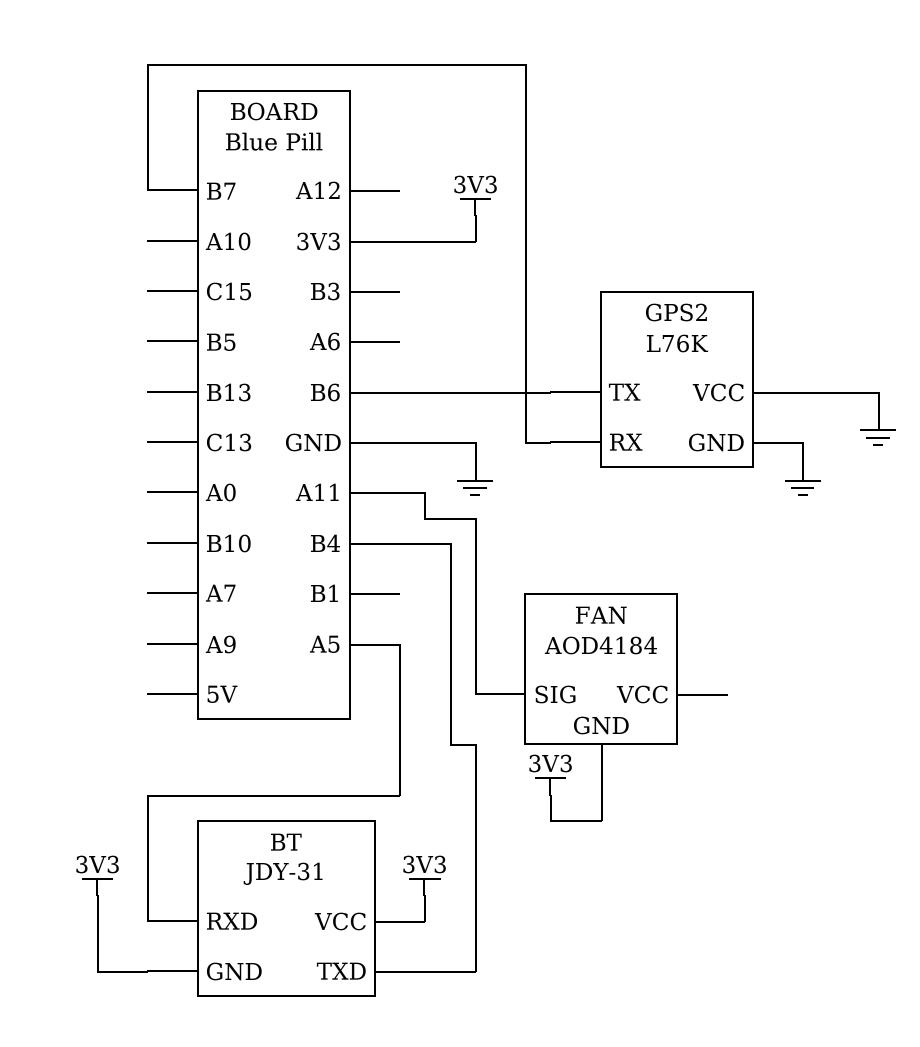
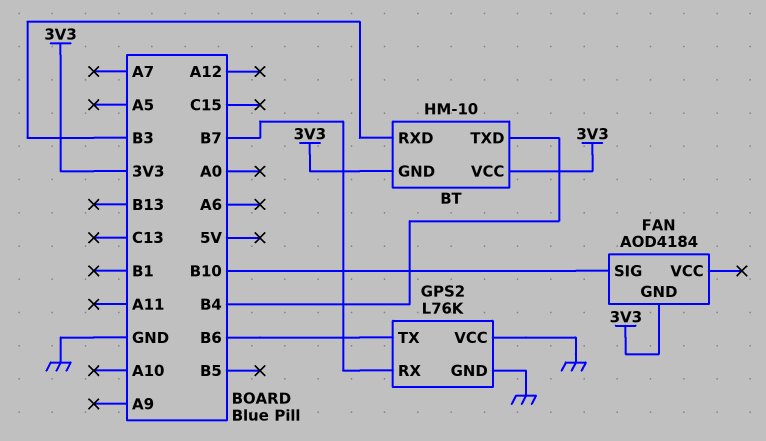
BT: JDY-31 -> HM-10
BT pin RXD: A5 -> B3
FAN pin SIG: A11 -> B10

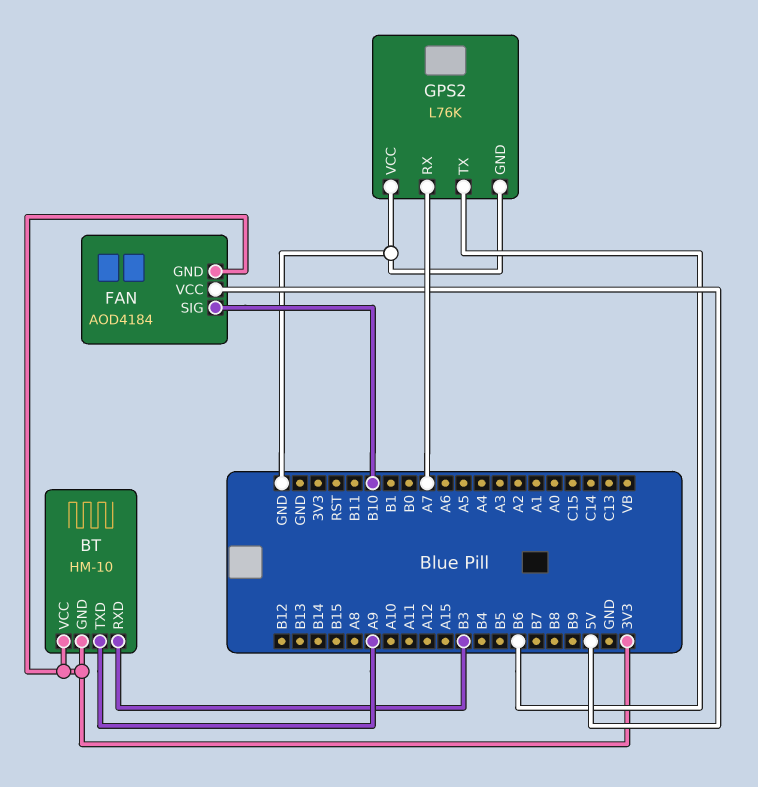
BT pin TXD: B4 -> A9
FAN pin VCC: none -> 5V
GPS2 pin RX: B7 -> A7

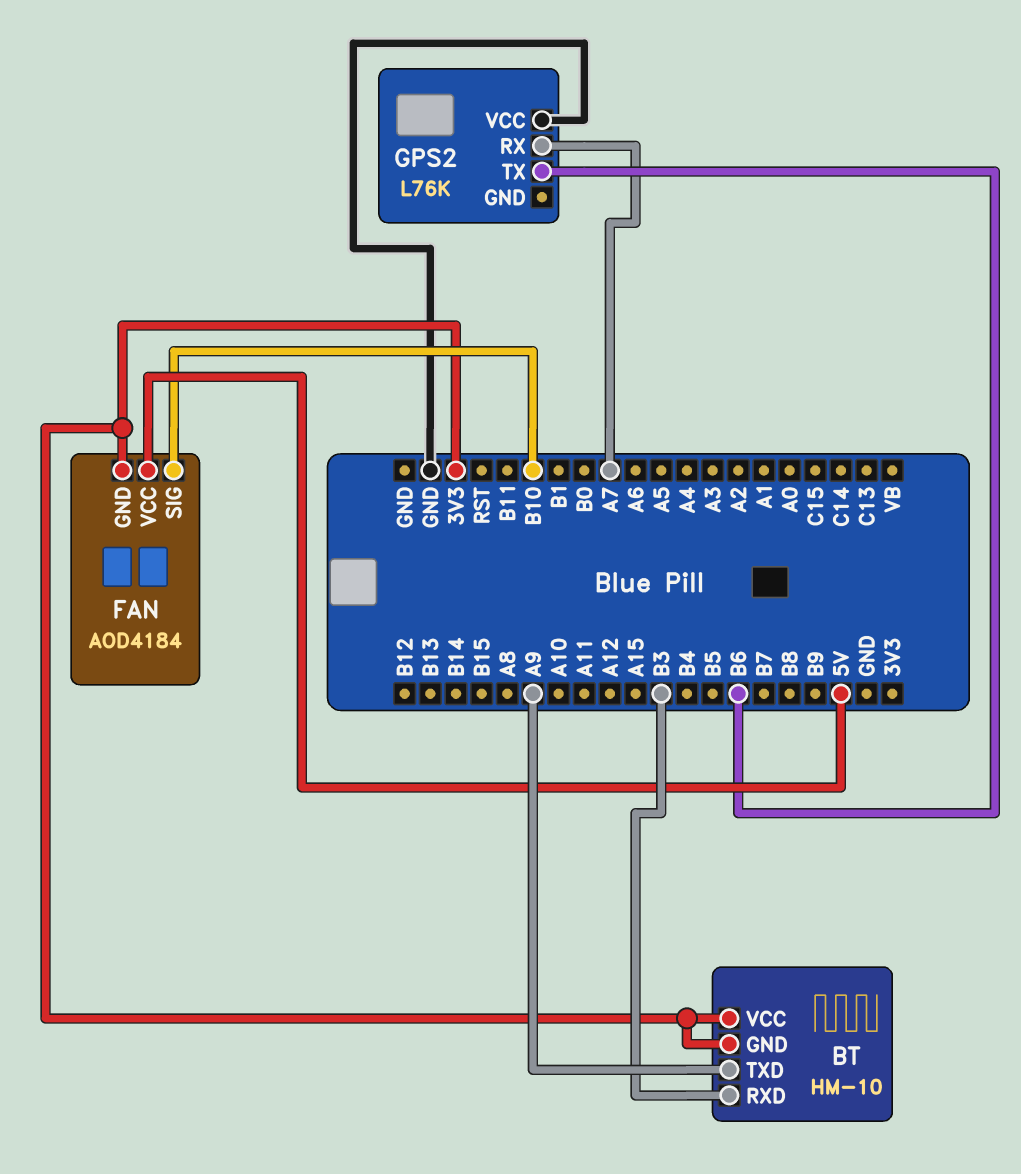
GPS2 pin GND: GND -> none

